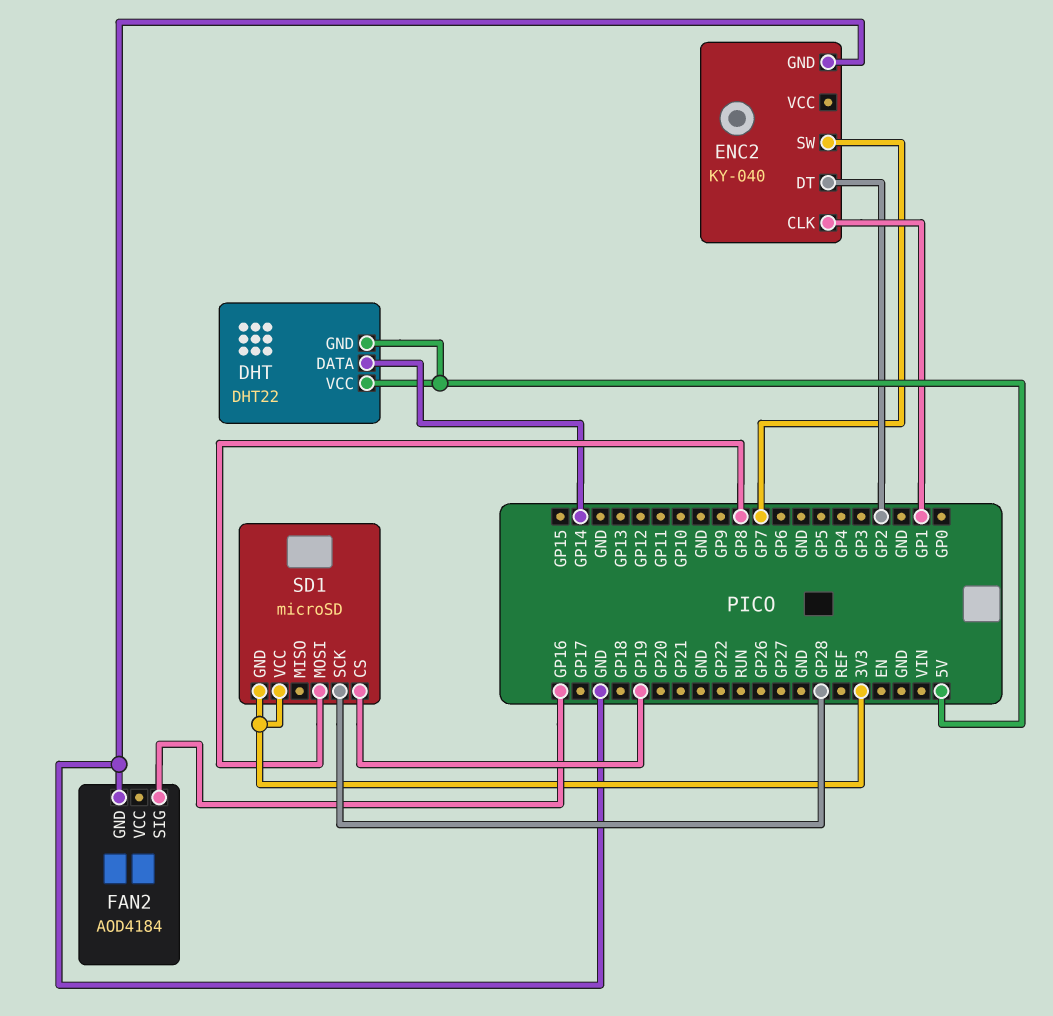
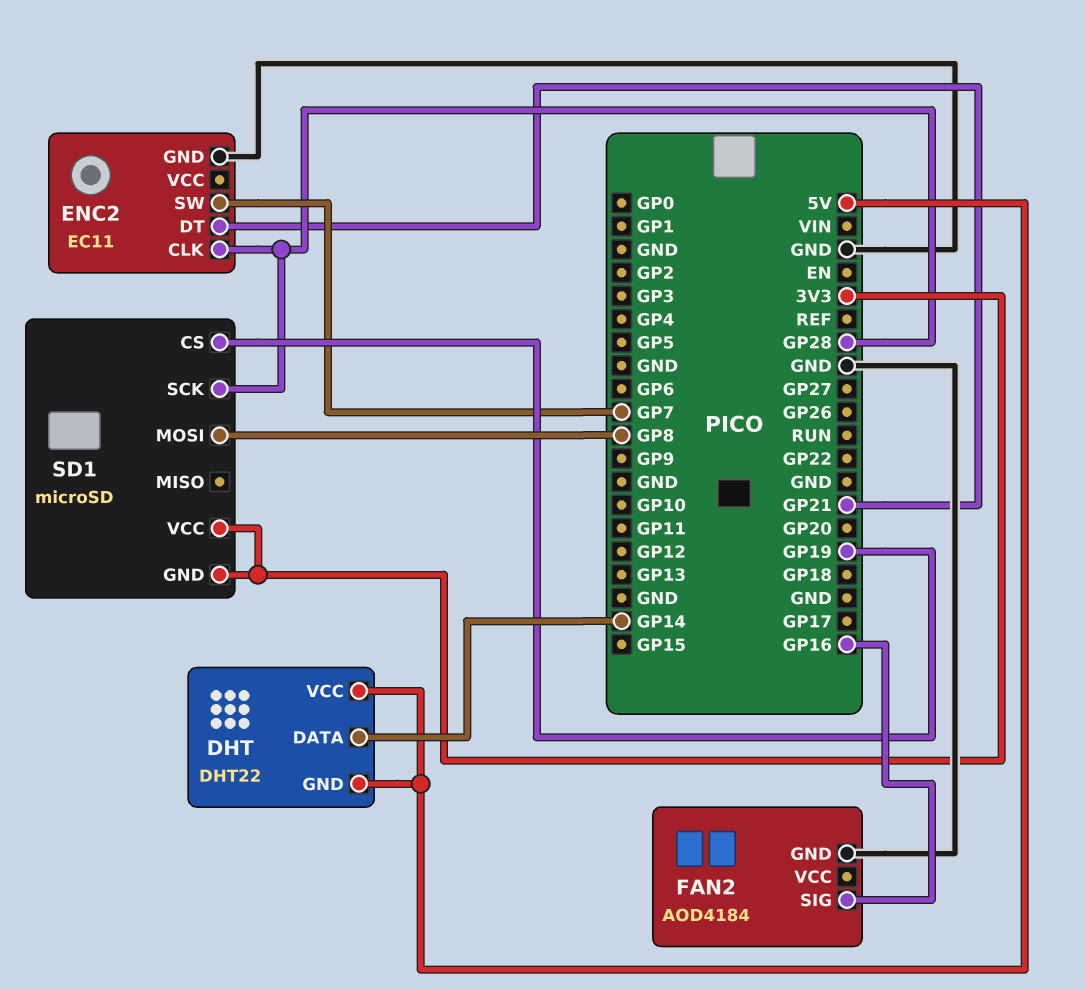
ENC2: KY-040 -> EC11
ENC2 pin CLK: GP1 -> GP28
ENC2 pin DT: GP2 -> GP21

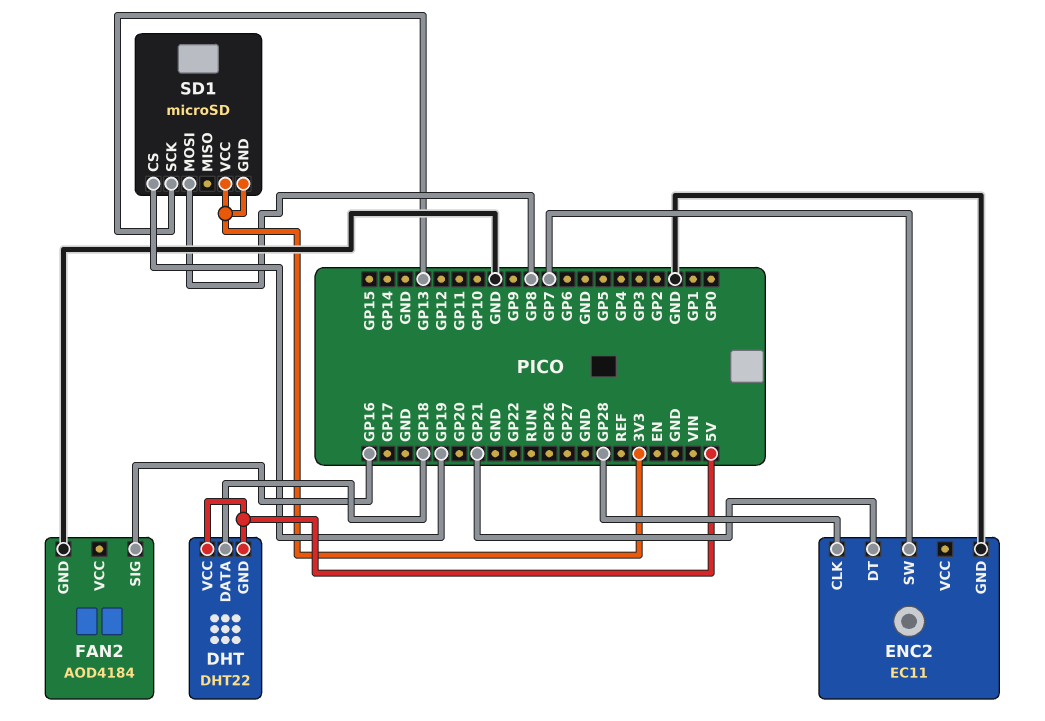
DHT pin DATA: GP14 -> GP18
SD1 pin SCK: GP28 -> GP13

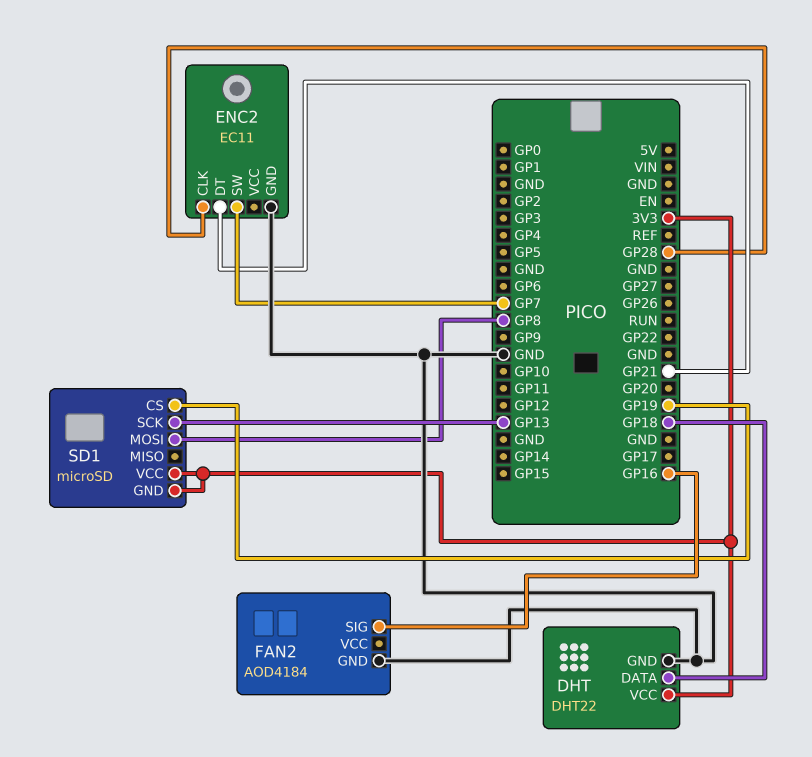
DHT pin GND: 5V -> GND
DHT pin VCC: 5V -> 3V3

